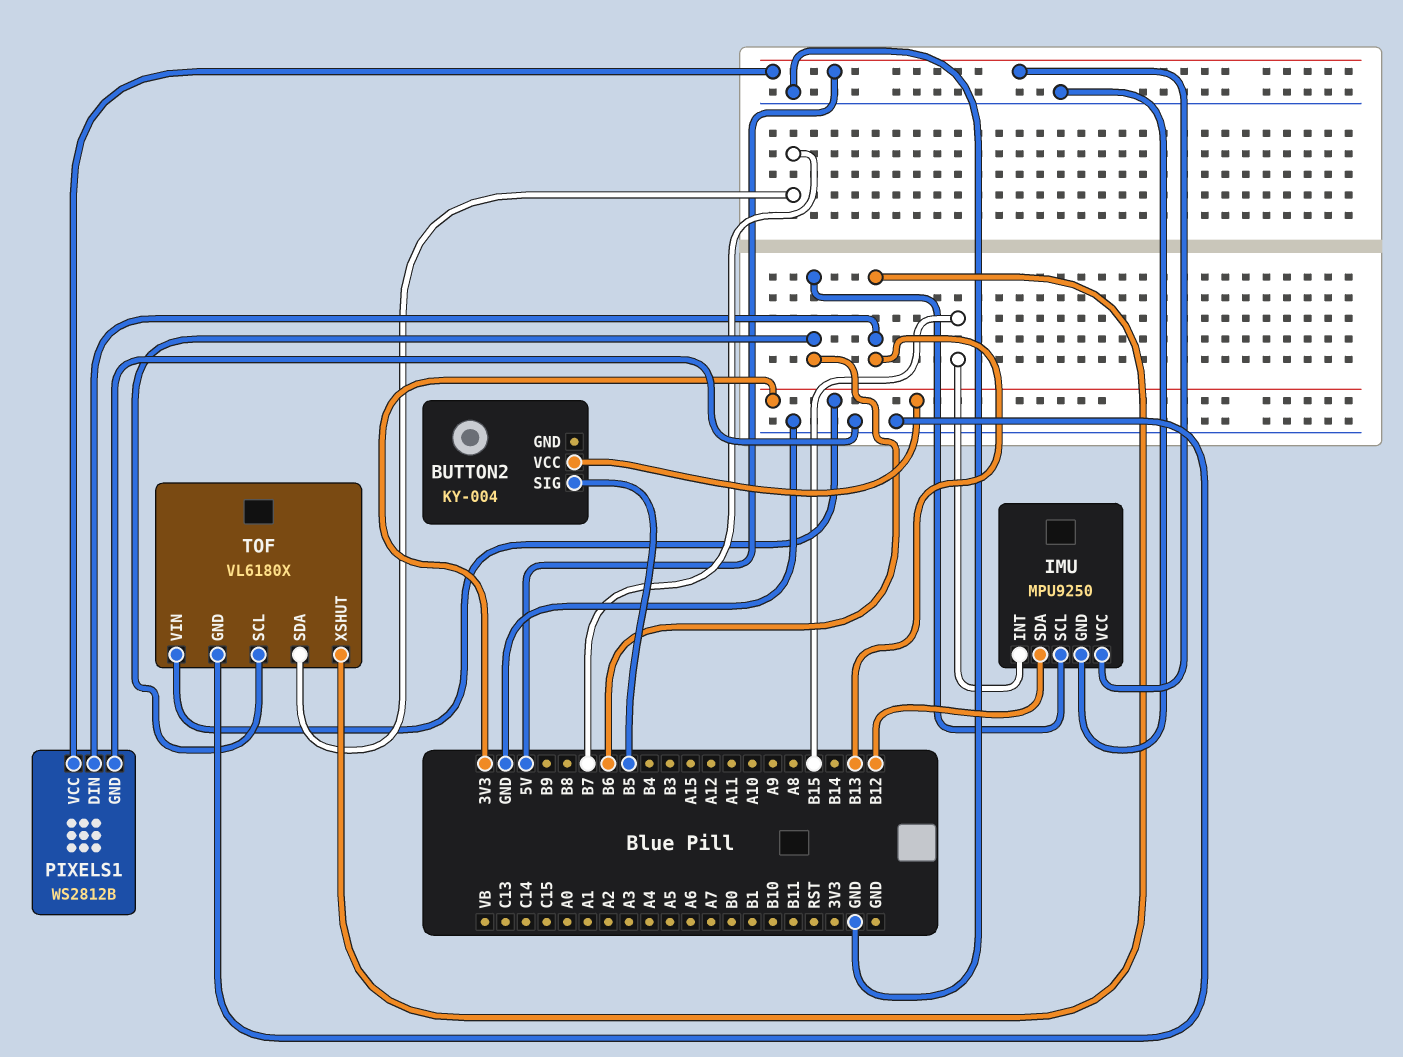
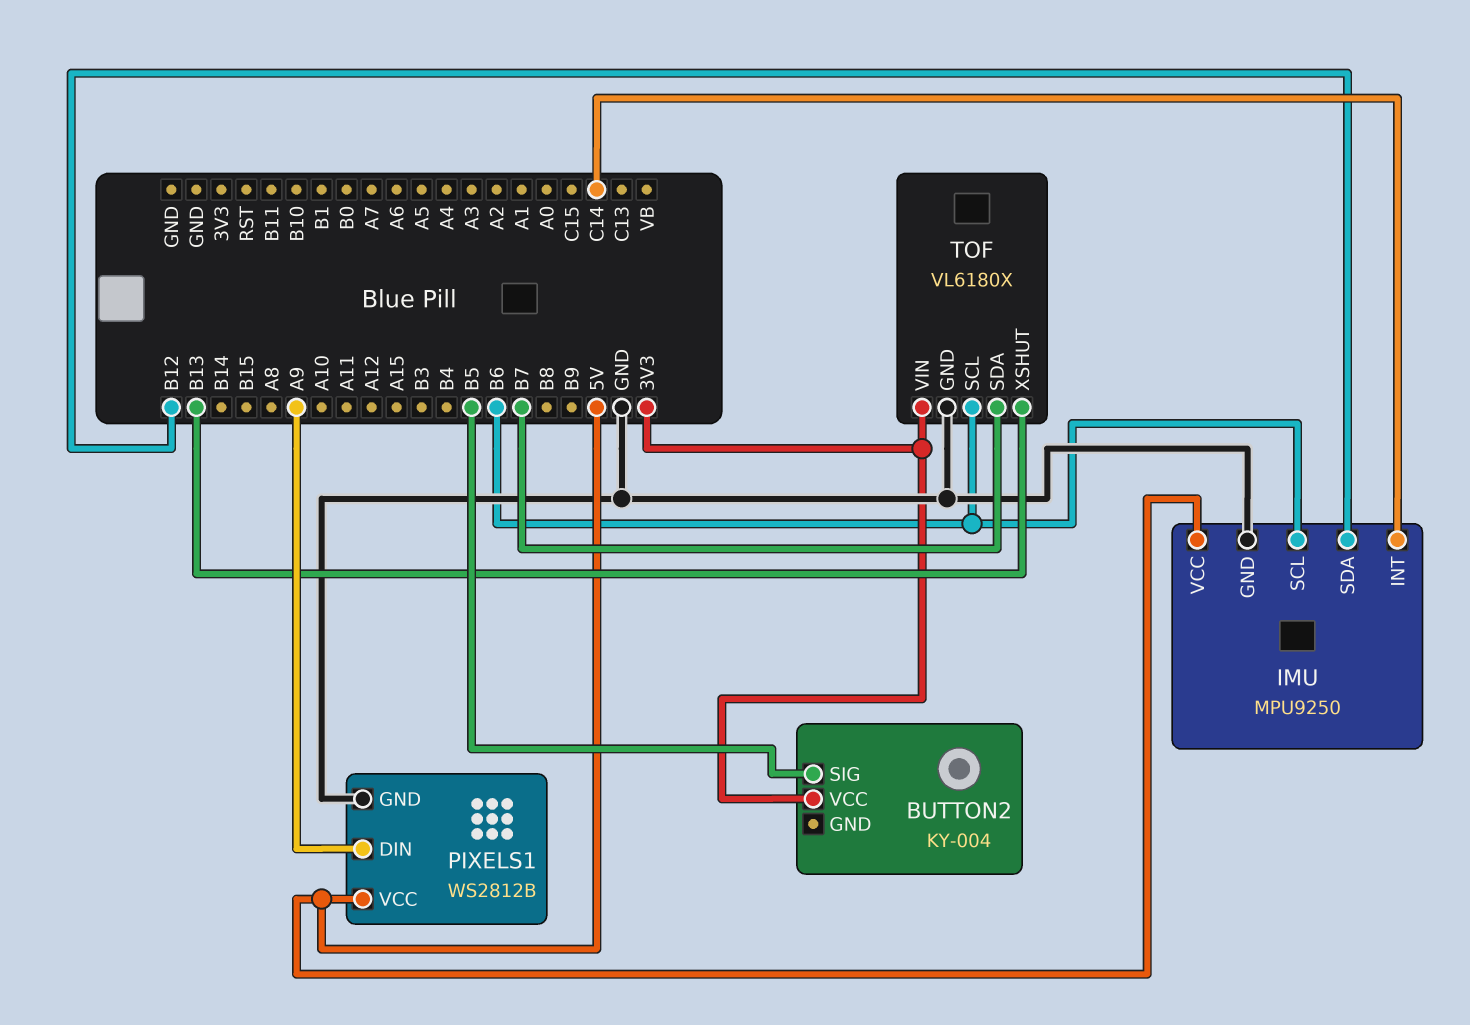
IMU pin INT: B15 -> C14
PIXELS1 pin DIN: B13 -> A9

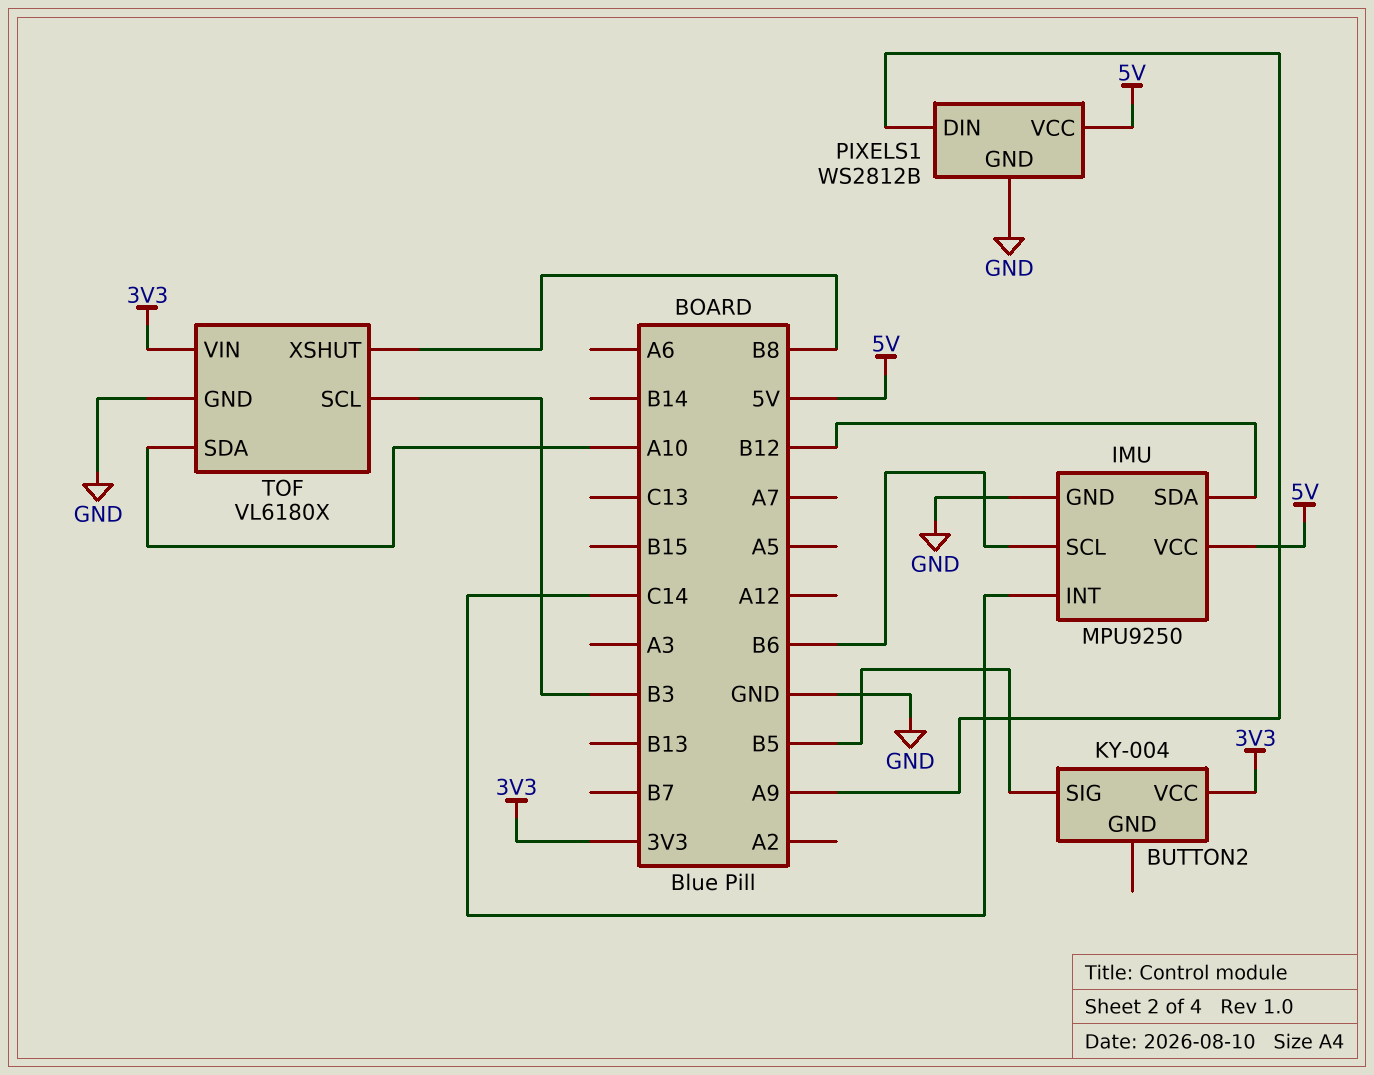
TOF pin SCL: B6 -> B3
TOF pin SDA: B7 -> A10
TOF pin XSHUT: B13 -> B8

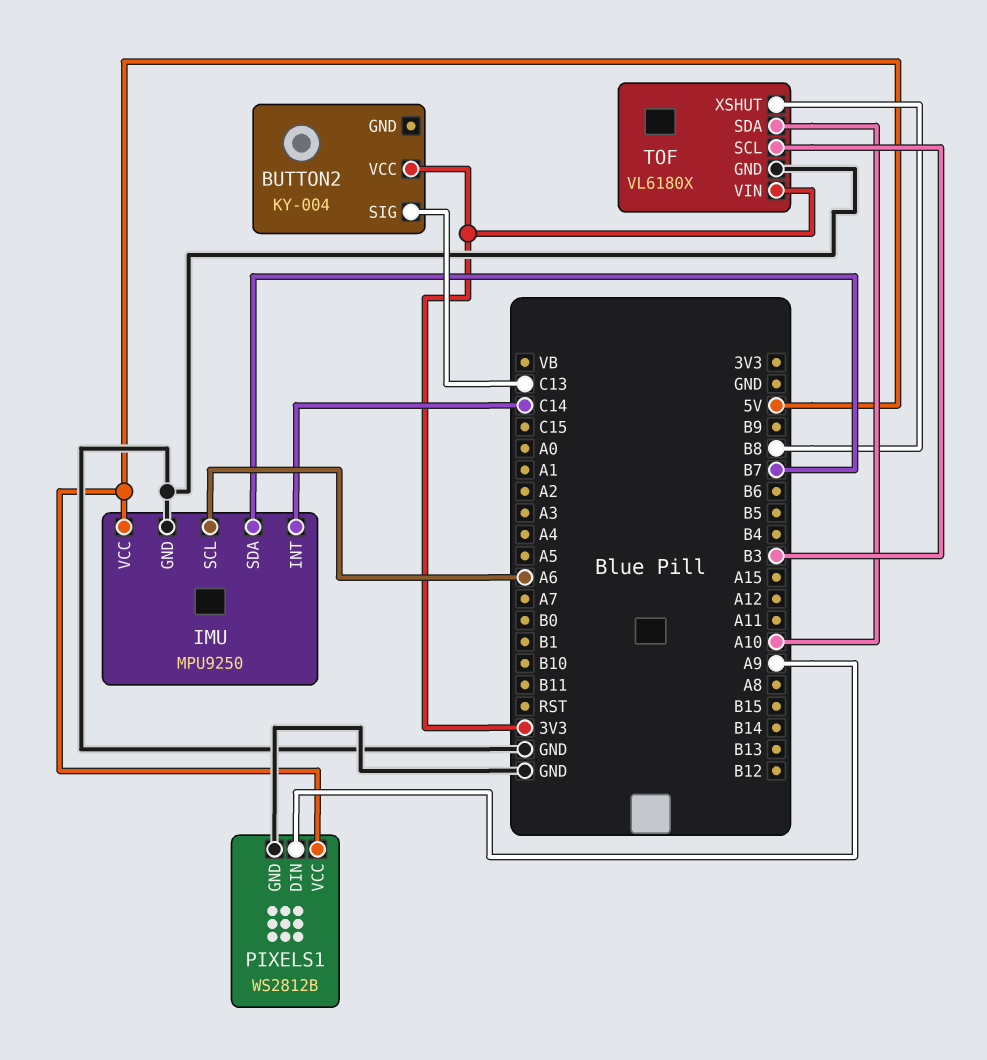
BUTTON2 pin SIG: B5 -> C13
IMU pin SCL: B6 -> A6
IMU pin SDA: B12 -> B7

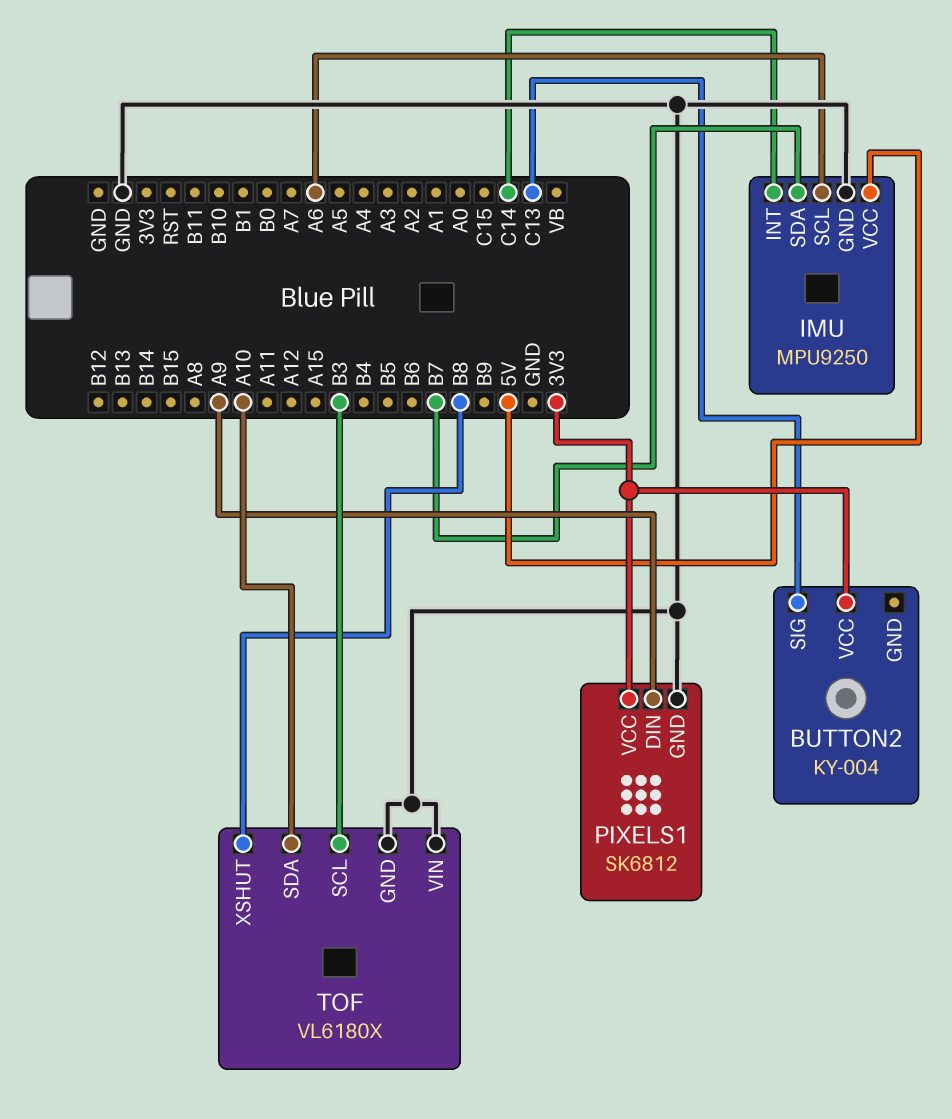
PIXELS1: WS2812B -> SK6812
PIXELS1 pin VCC: 5V -> 3V3
TOF pin VIN: 3V3 -> GND

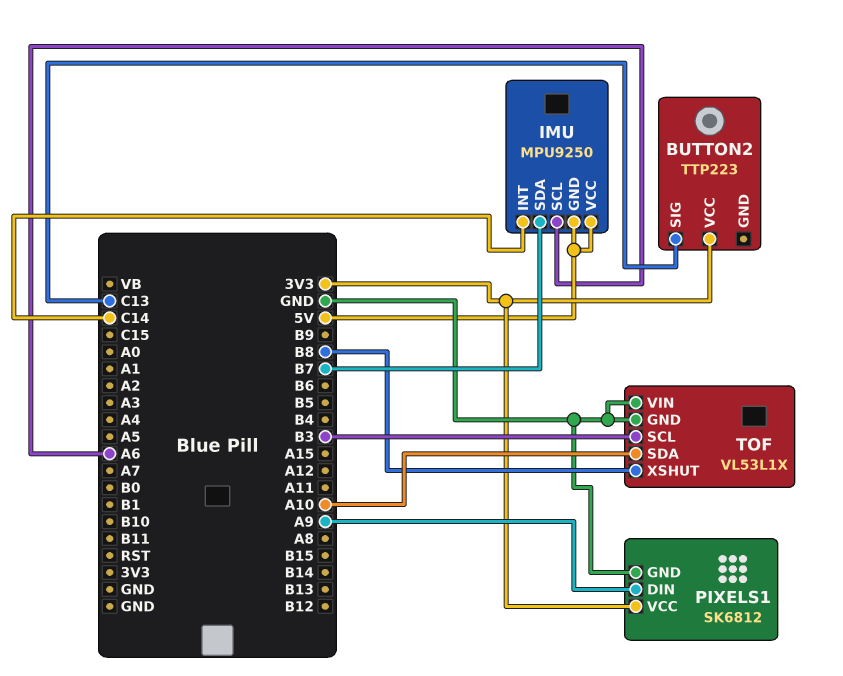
BUTTON2: KY-004 -> TTP223
IMU pin GND: GND -> 5V
TOF: VL6180X -> VL53L1X

